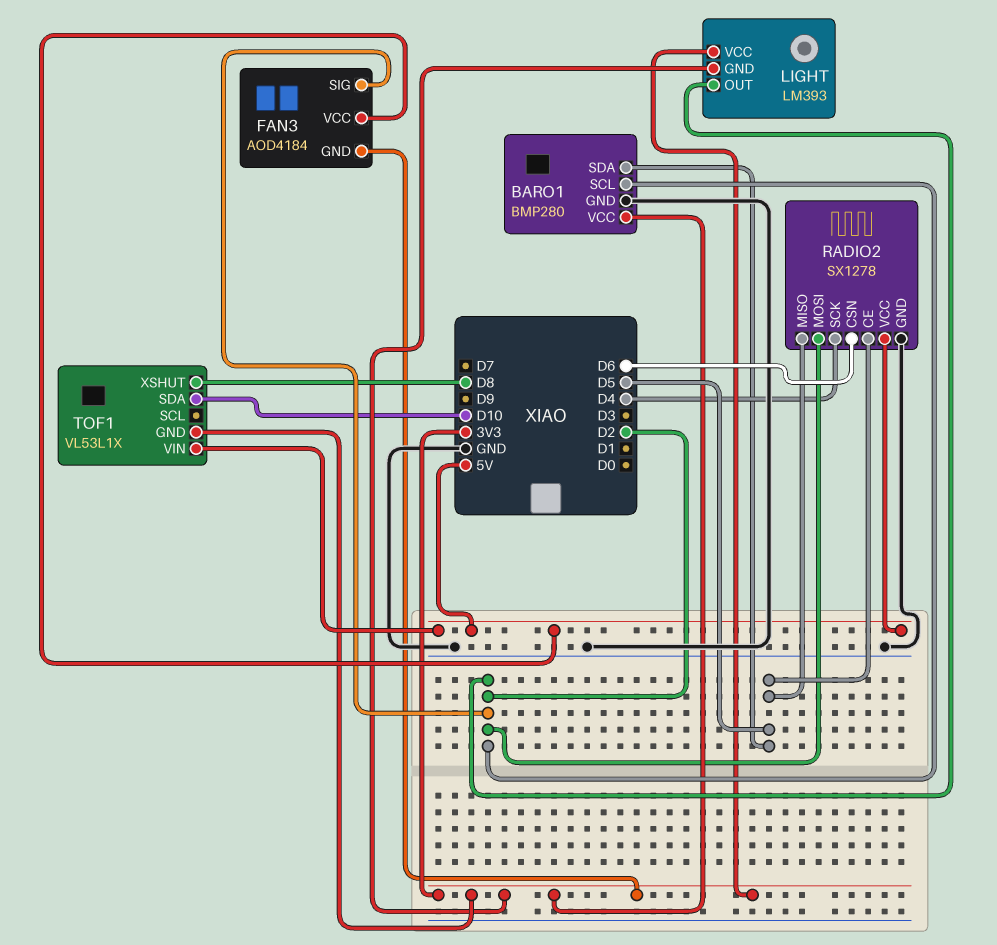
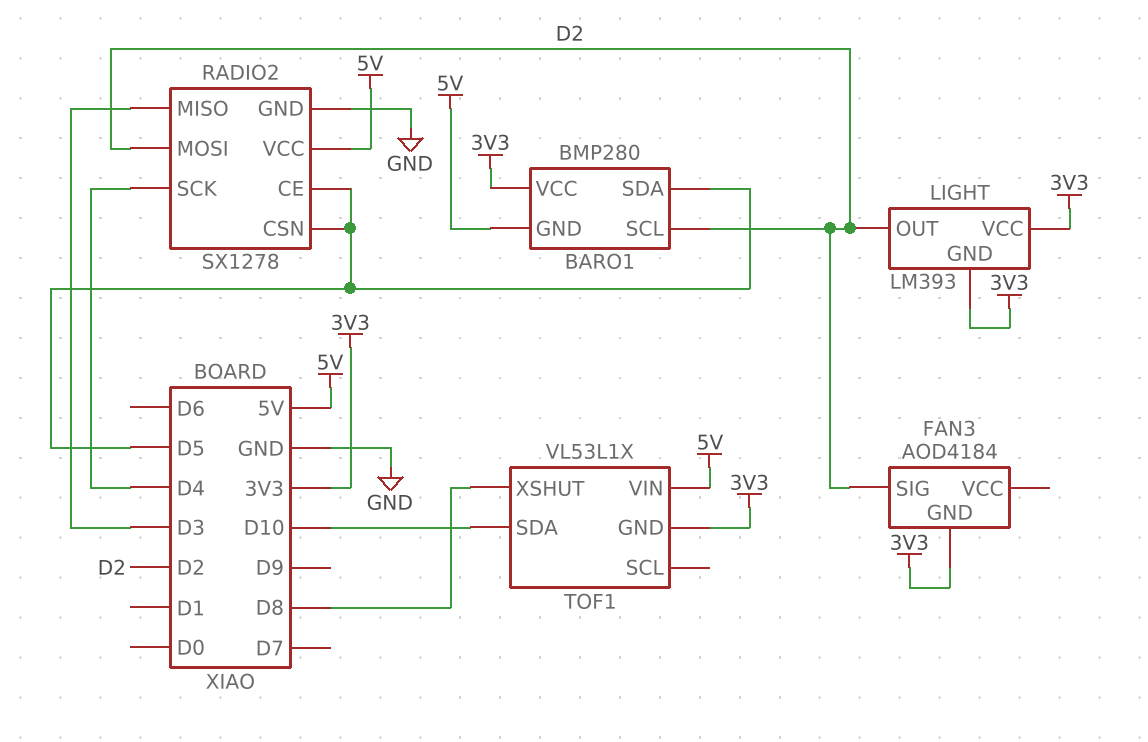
BARO1 pin GND: GND -> 5V
FAN3 pin VCC: 5V -> none
RADIO2 pin CSN: D6 -> D5
RADIO2 pin MISO: D5 -> D3

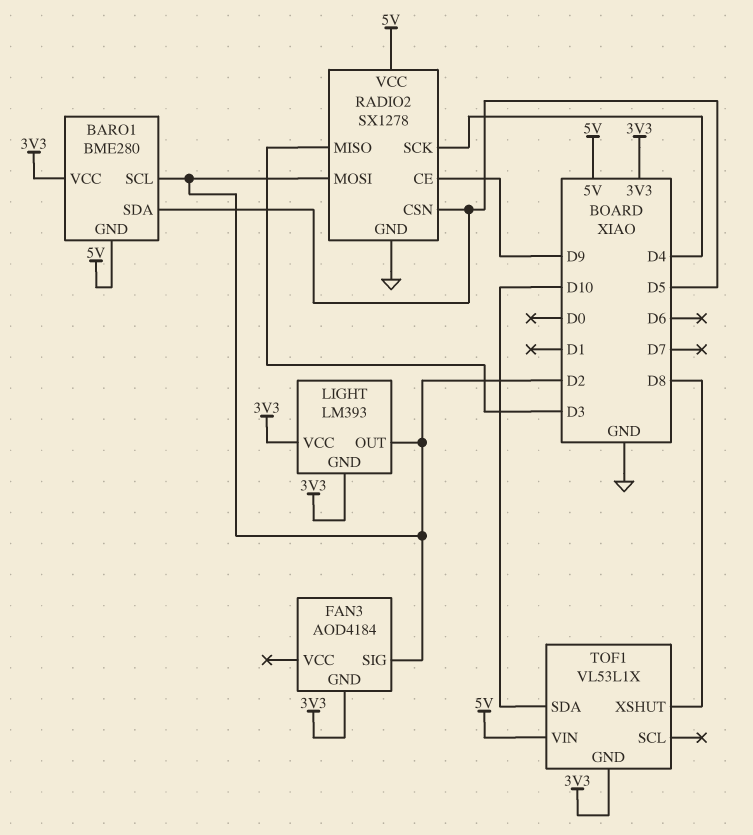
BARO1: BMP280 -> BME280
RADIO2 pin CE: D5 -> D9

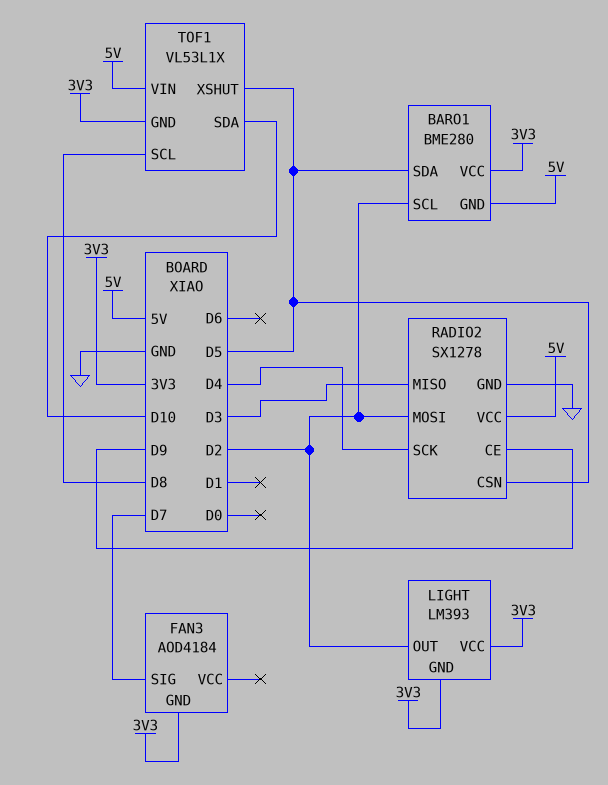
FAN3 pin SIG: D2 -> D7
TOF1 pin SCL: none -> D8
TOF1 pin XSHUT: D8 -> D5

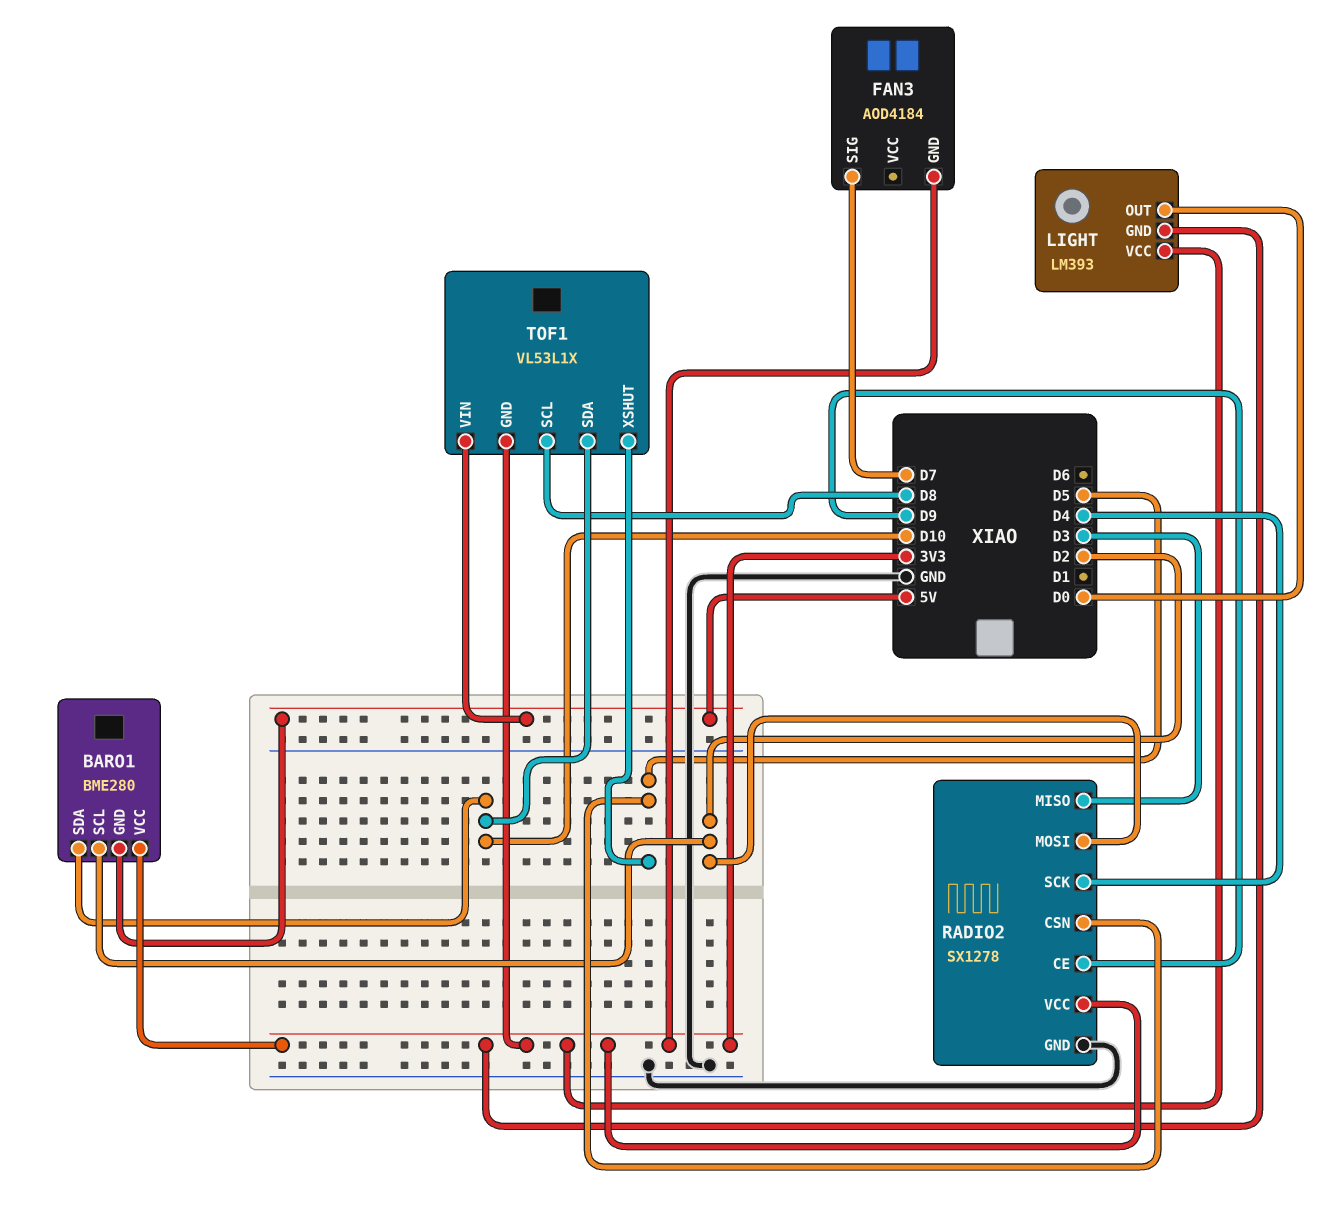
BARO1 pin SDA: D5 -> D10
LIGHT pin OUT: D2 -> D0
RADIO2 pin VCC: 5V -> 3V3

